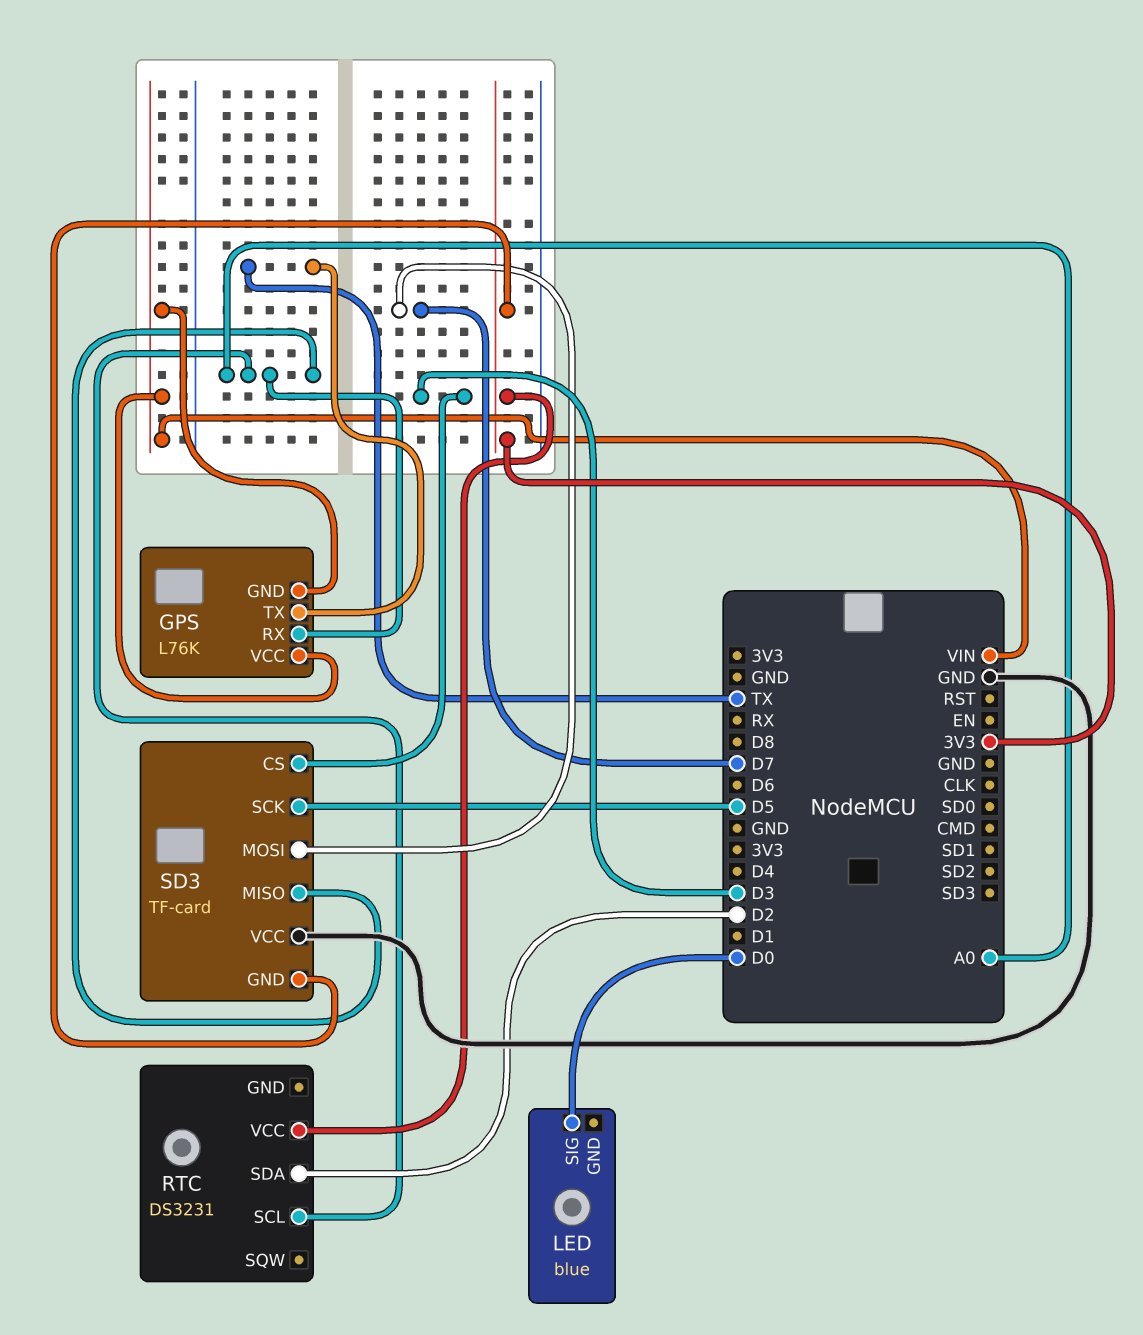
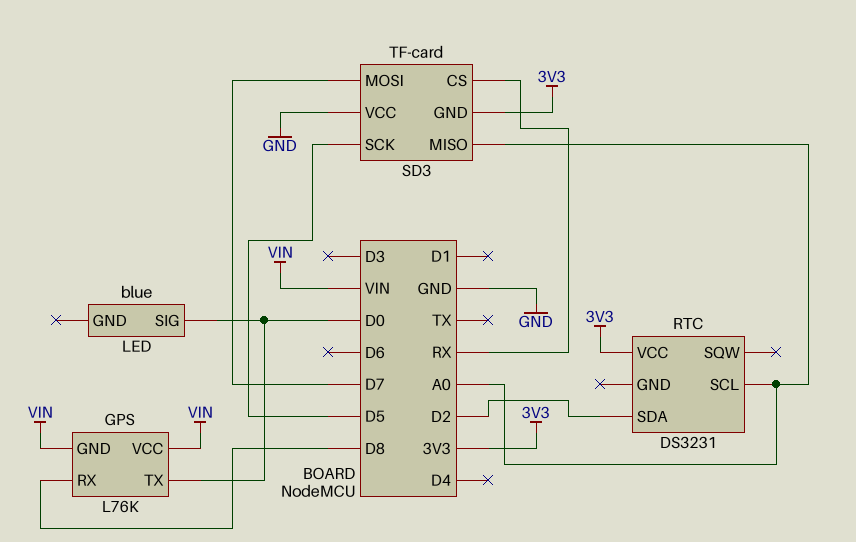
GPS pin RX: A0 -> D8
GPS pin TX: TX -> D0
SD3 pin CS: D3 -> RX

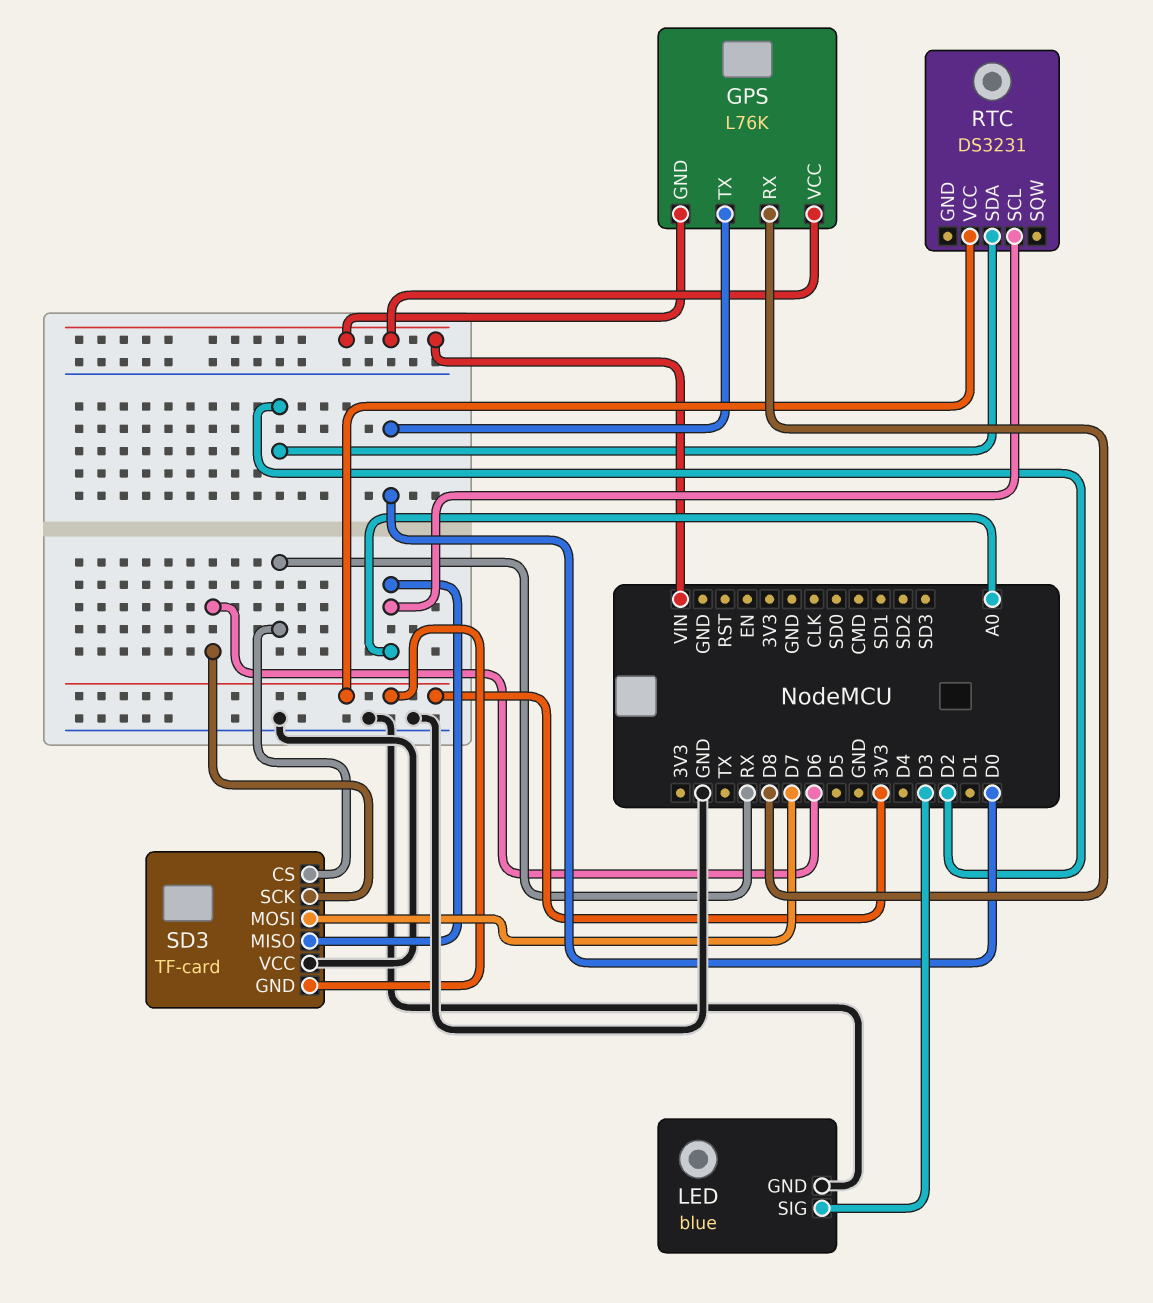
LED pin GND: none -> GND
LED pin SIG: D0 -> D3
SD3 pin SCK: D5 -> D6

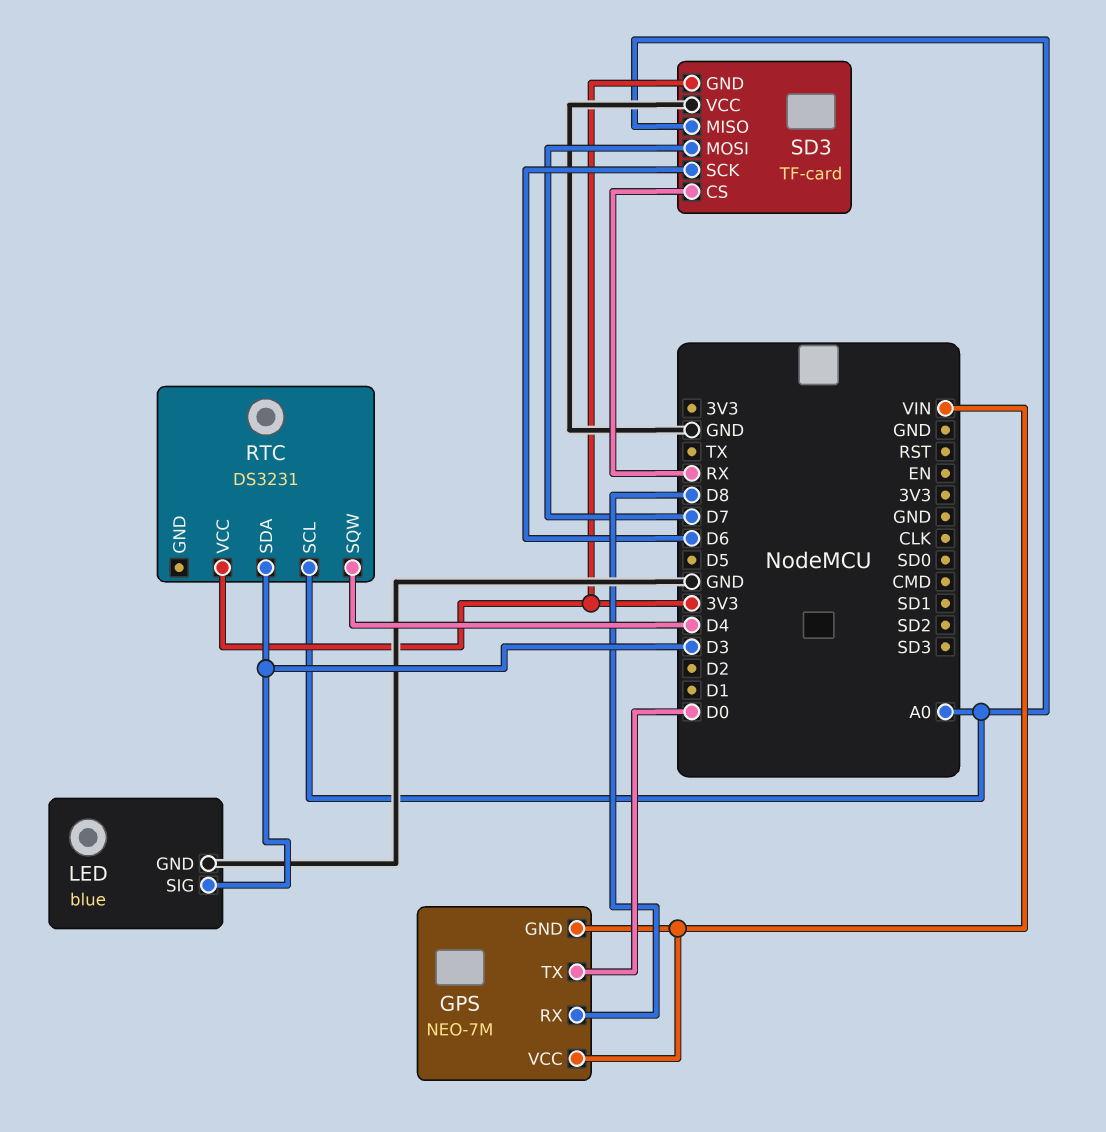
GPS: L76K -> NEO-7M
RTC pin SDA: D2 -> D3
RTC pin SQW: none -> D4

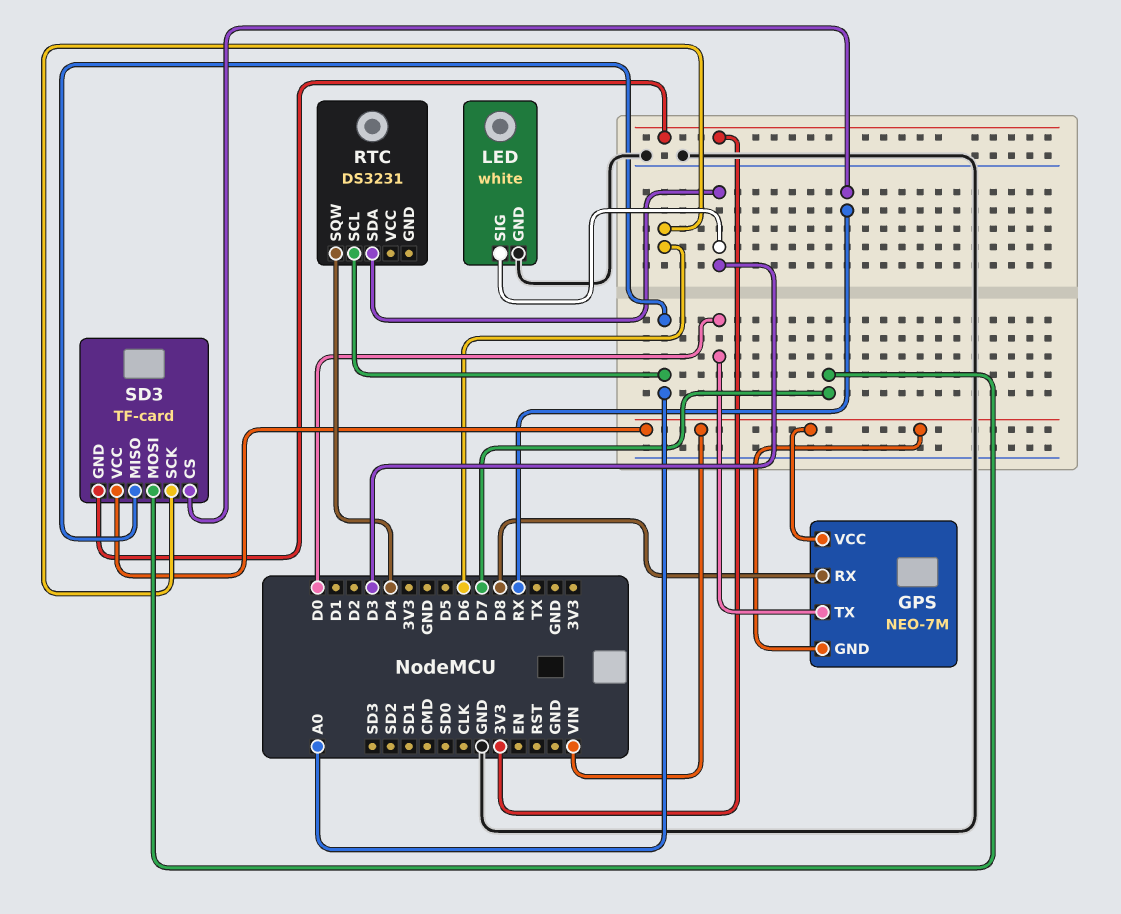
LED: blue -> white
RTC pin VCC: 3V3 -> none
SD3 pin VCC: GND -> VIN

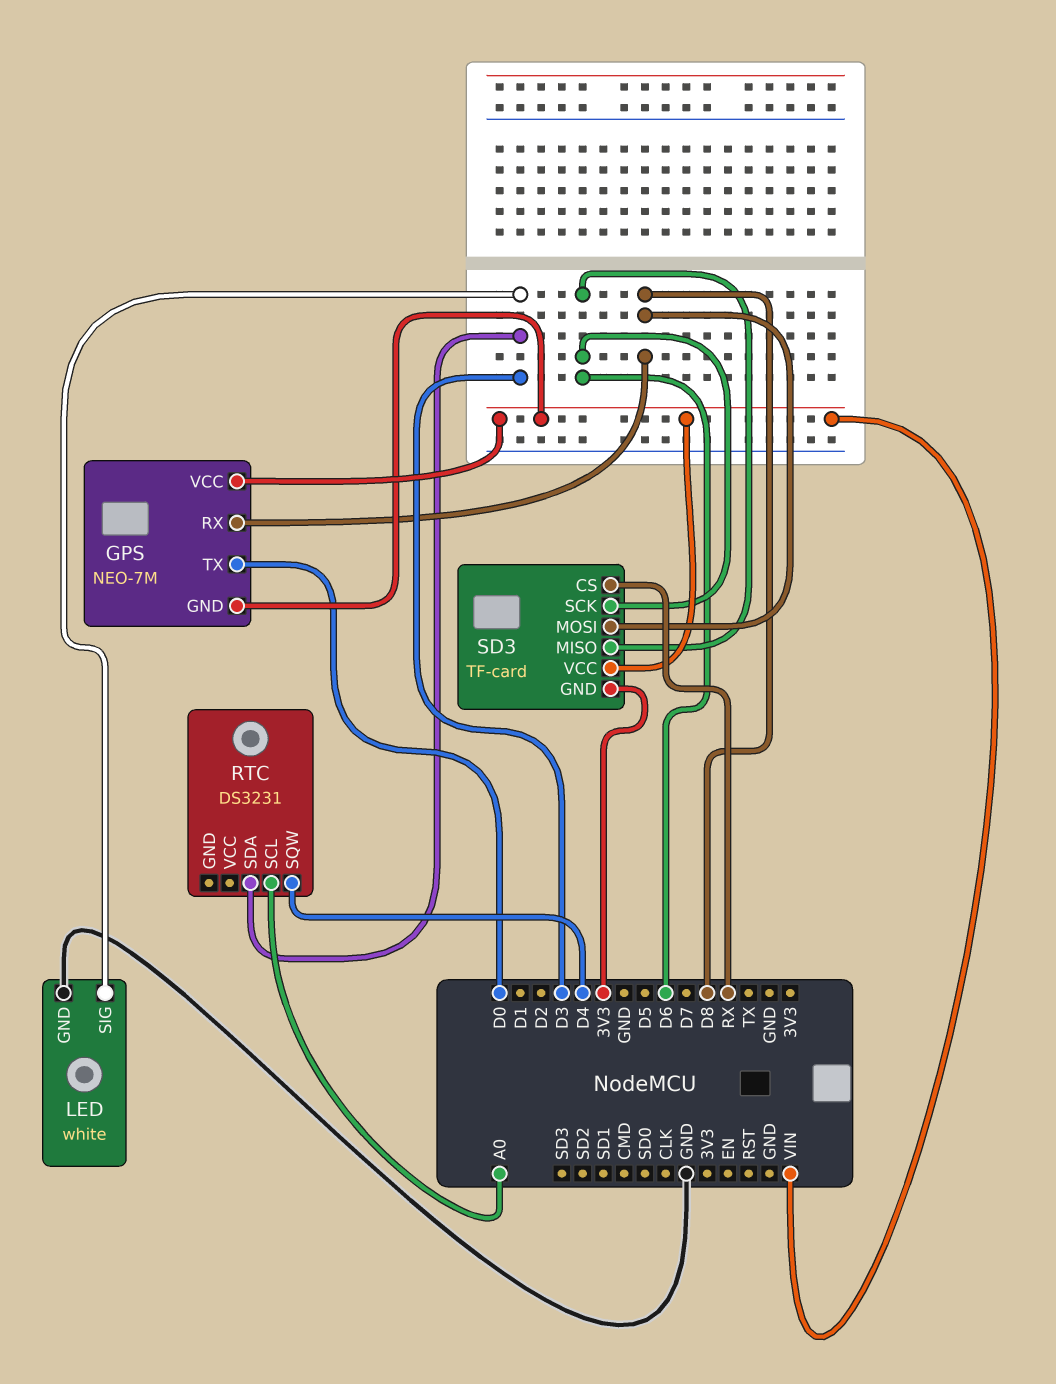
SD3 pin MISO: A0 -> D6
SD3 pin MOSI: D7 -> D8

